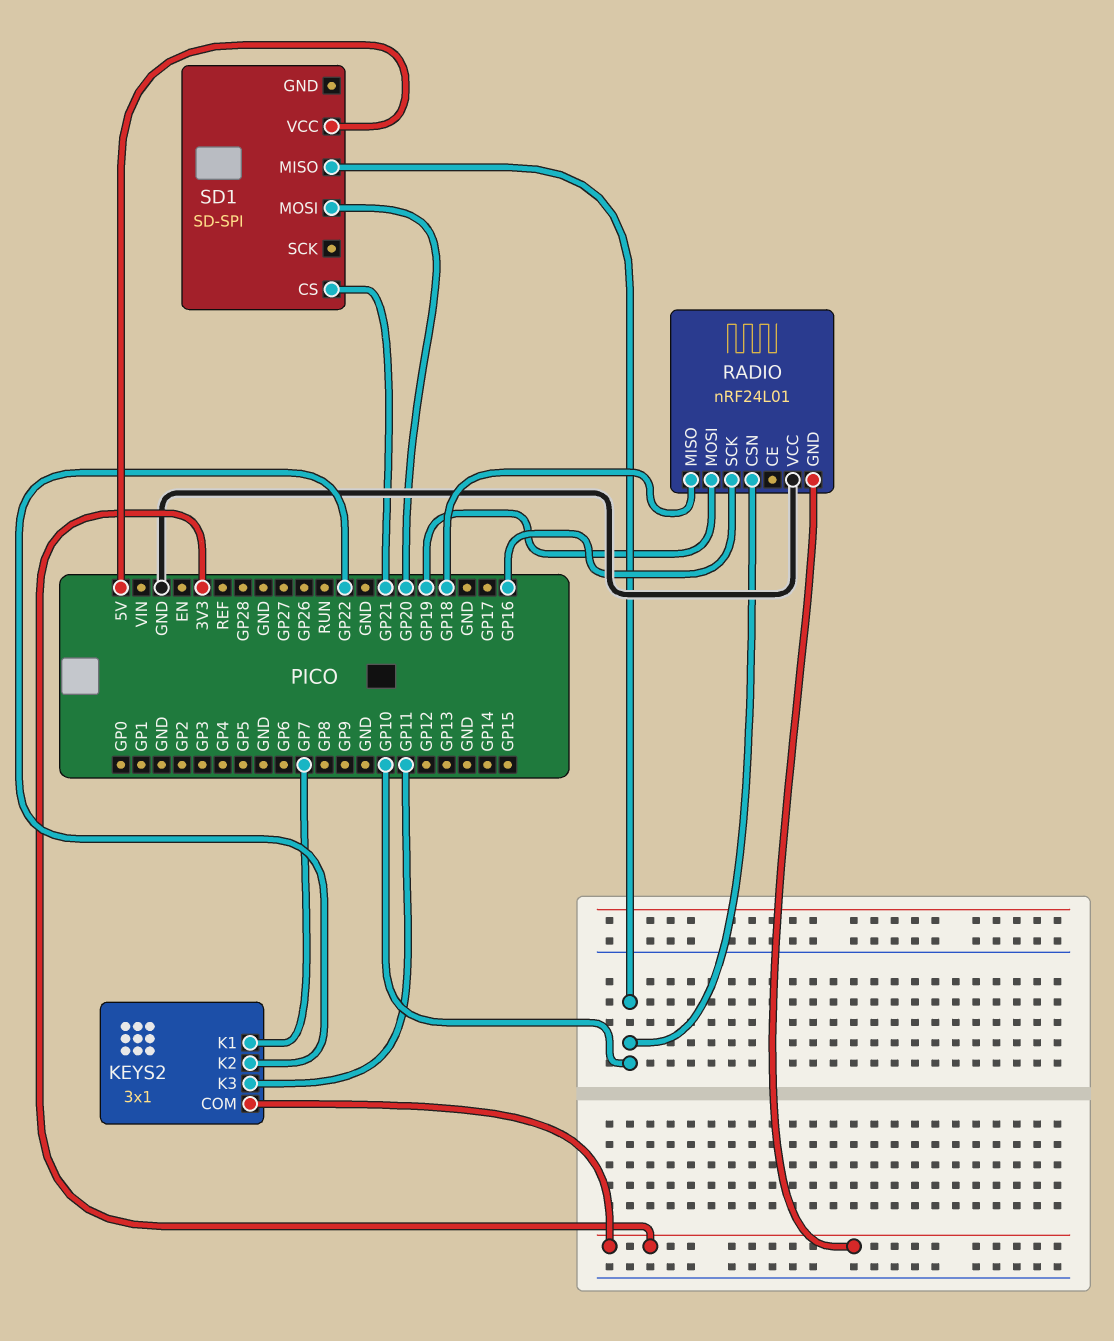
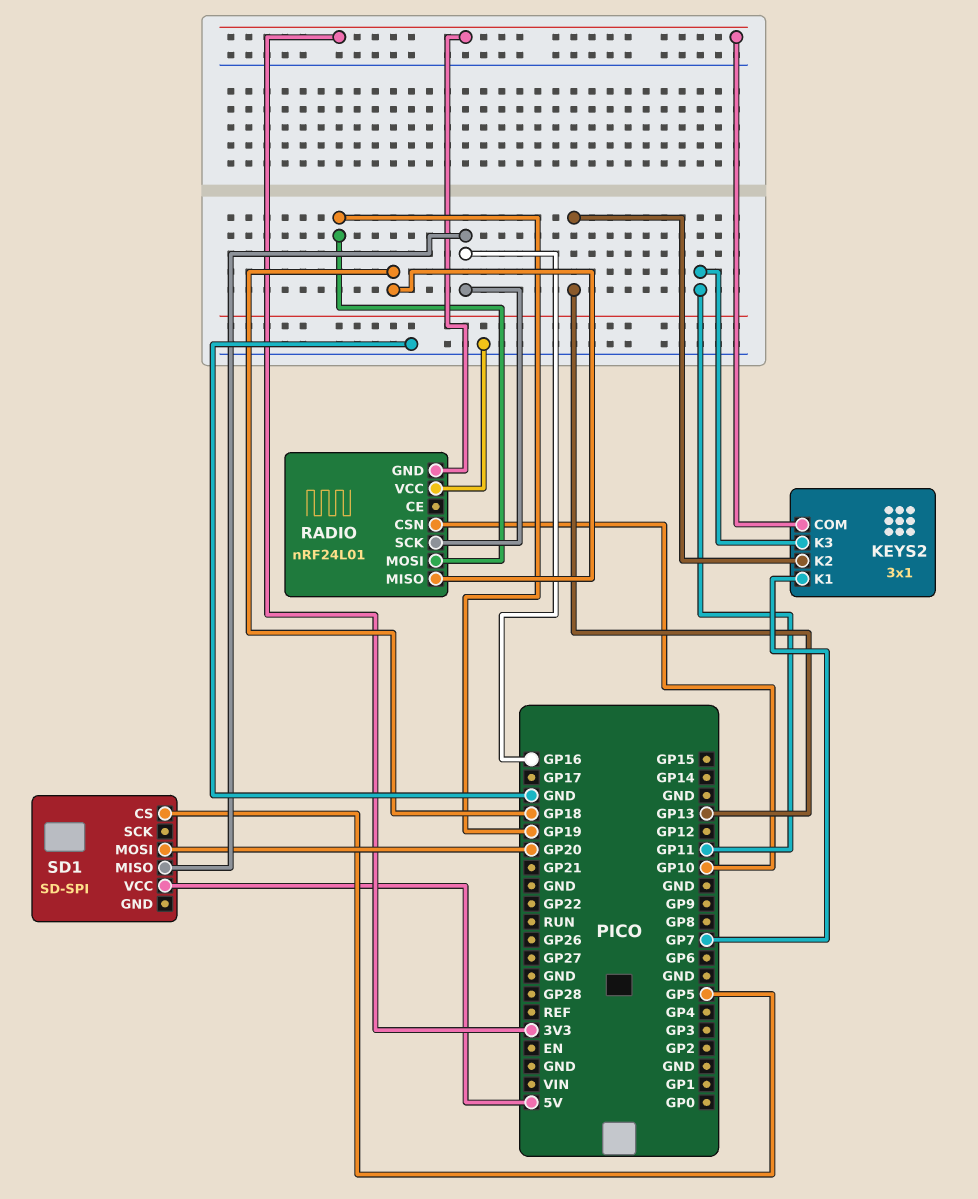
KEYS2 pin K2: GP22 -> GP13
SD1 pin CS: GP21 -> GP5
SD1 pin MISO: GP10 -> GP16

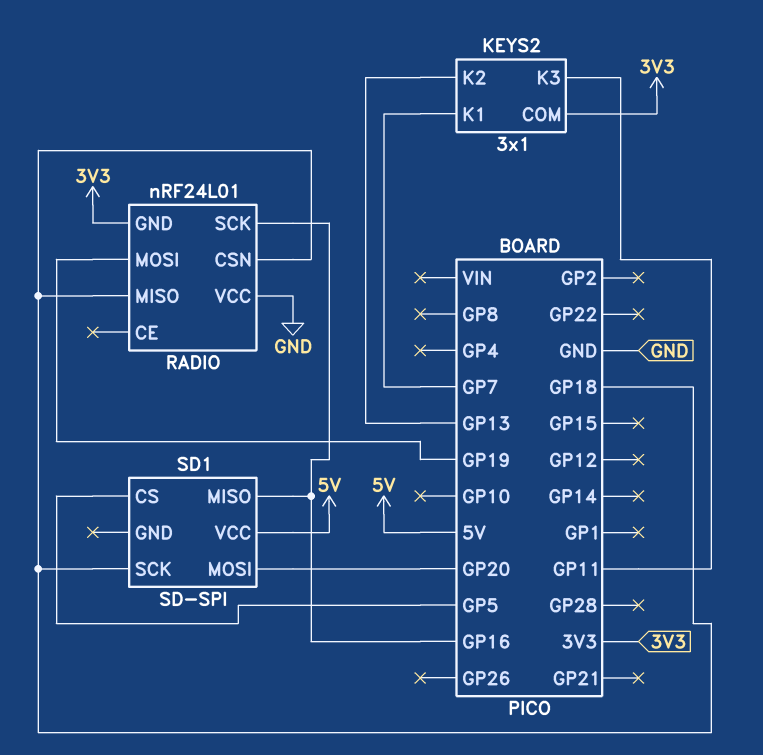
RADIO pin CSN: GP10 -> GP18
SD1 pin SCK: none -> GP18

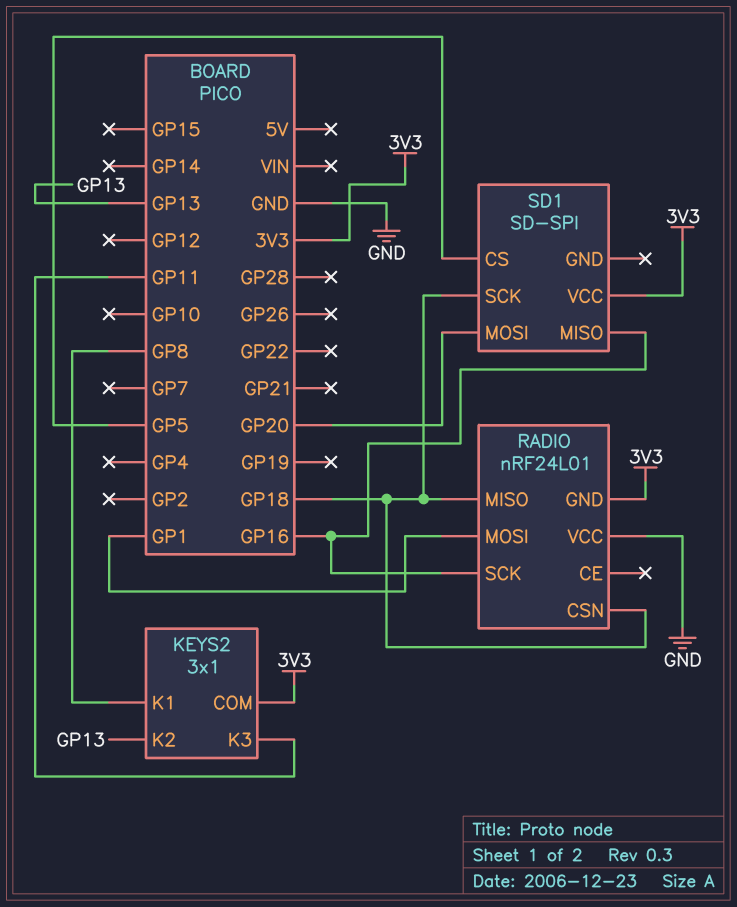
KEYS2 pin K1: GP7 -> GP8
RADIO pin MOSI: GP19 -> GP1
SD1 pin VCC: 5V -> 3V3

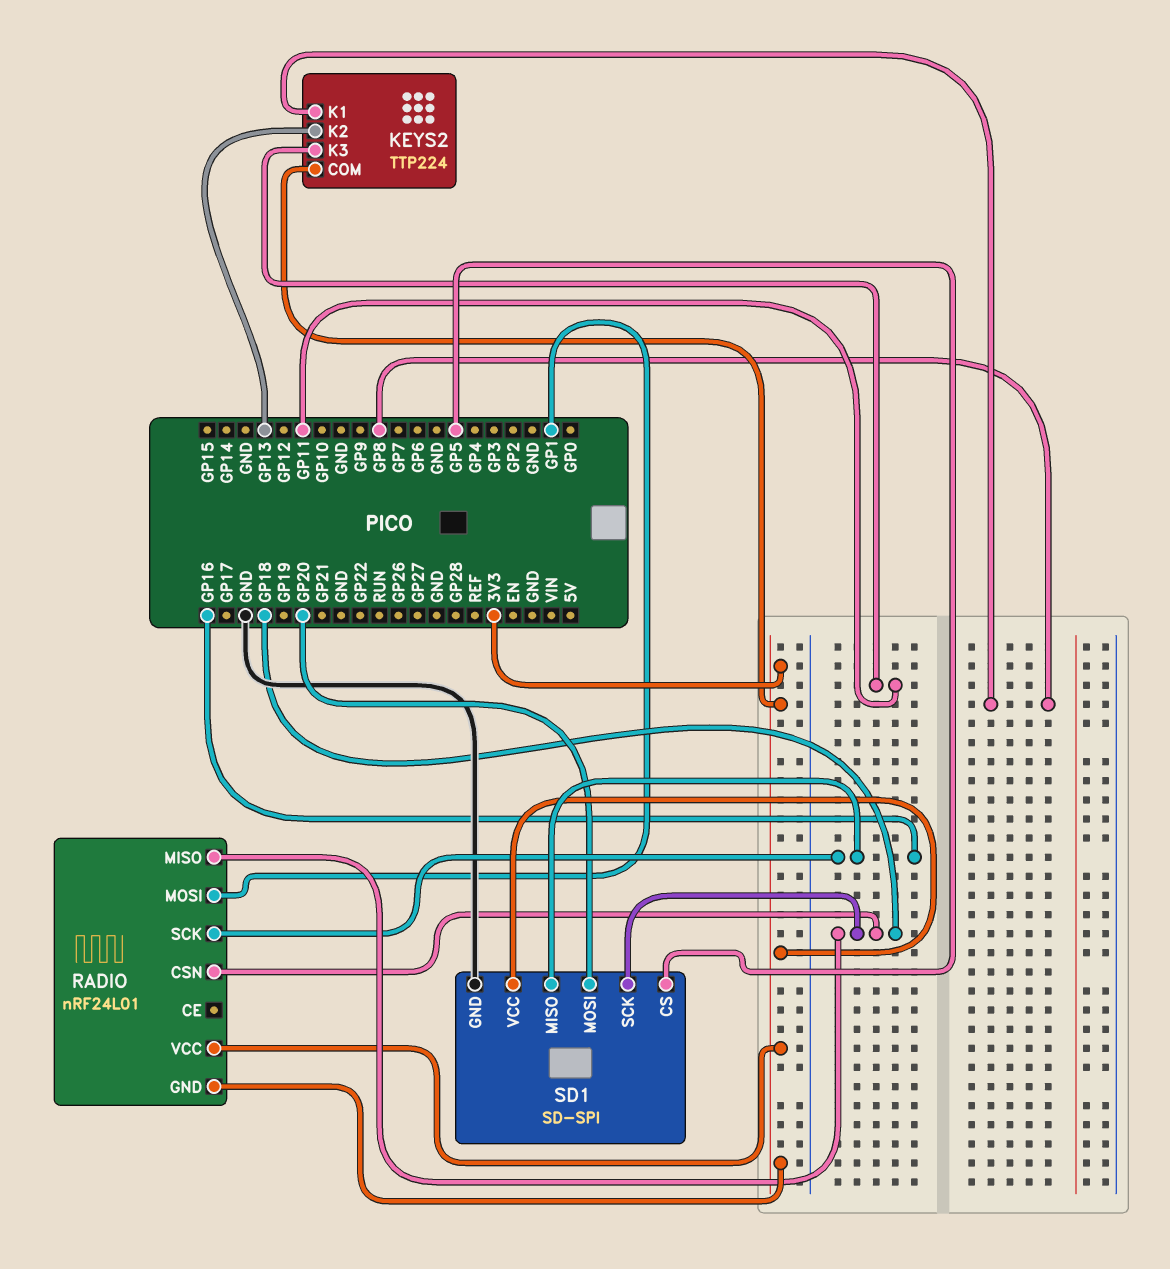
KEYS2: 3x1 -> TTP224
RADIO pin VCC: GND -> 3V3
SD1 pin GND: none -> GND

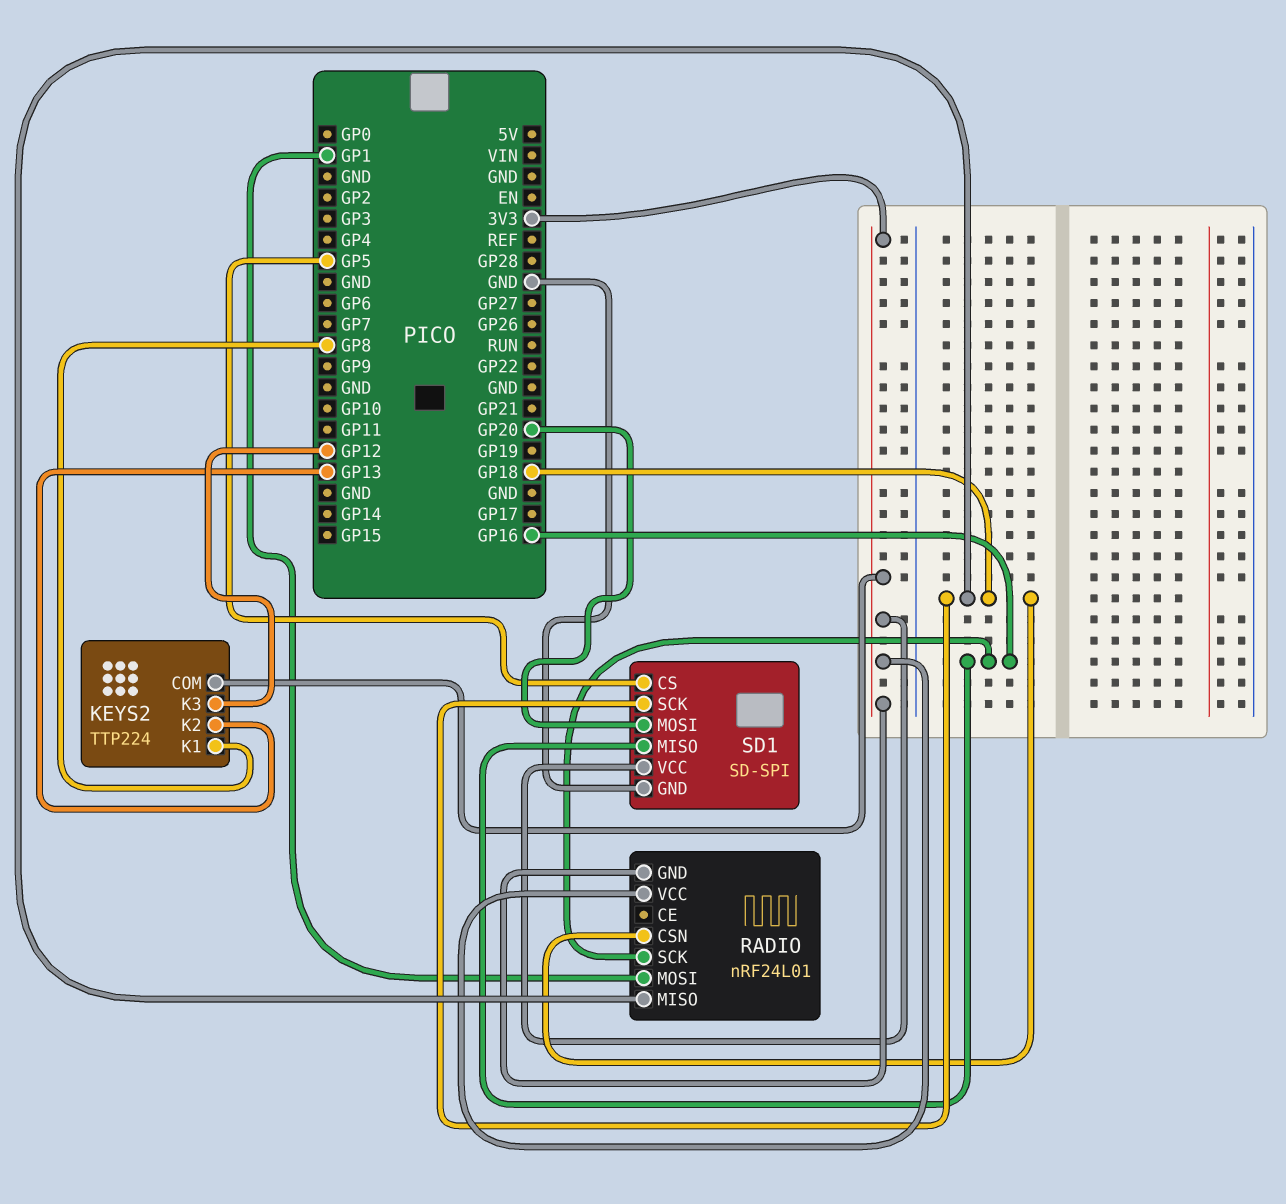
KEYS2 pin K3: GP11 -> GP12

